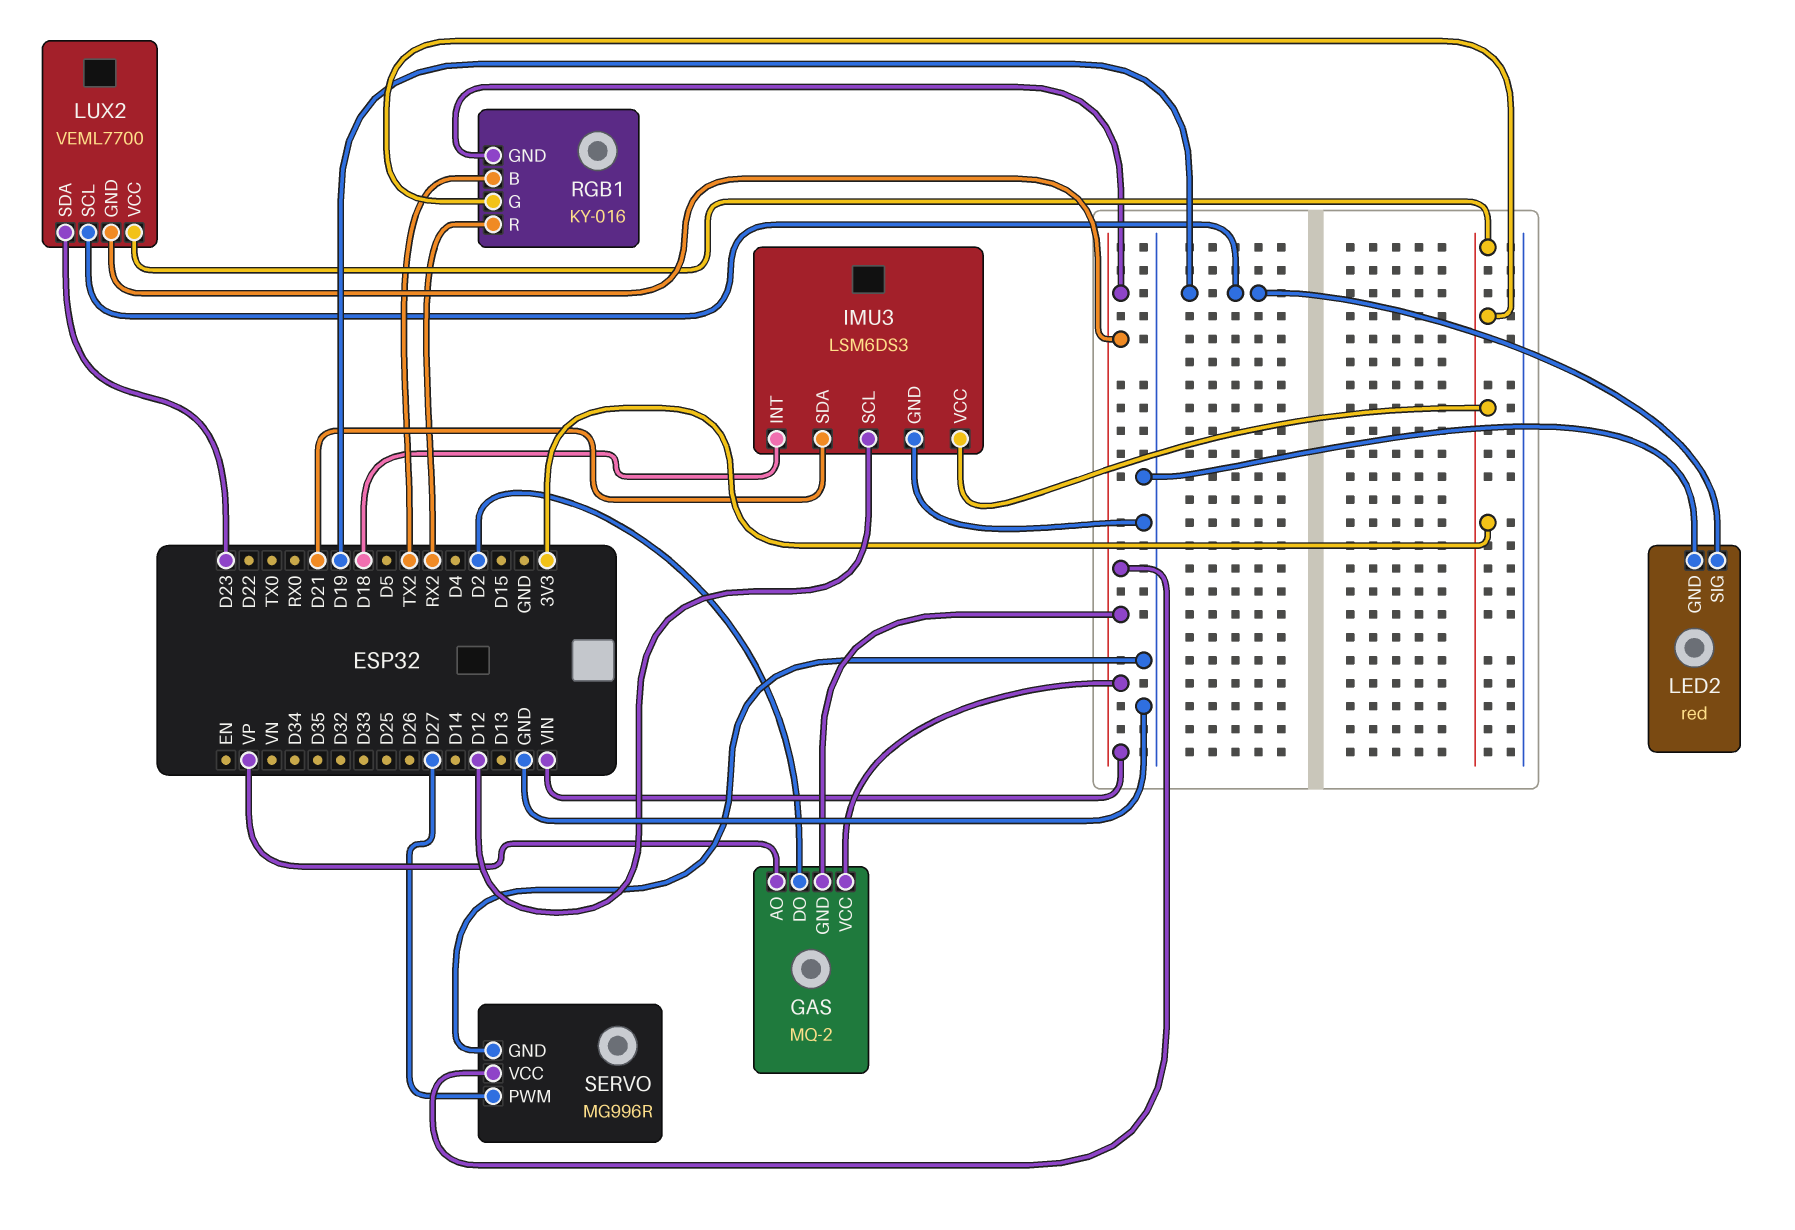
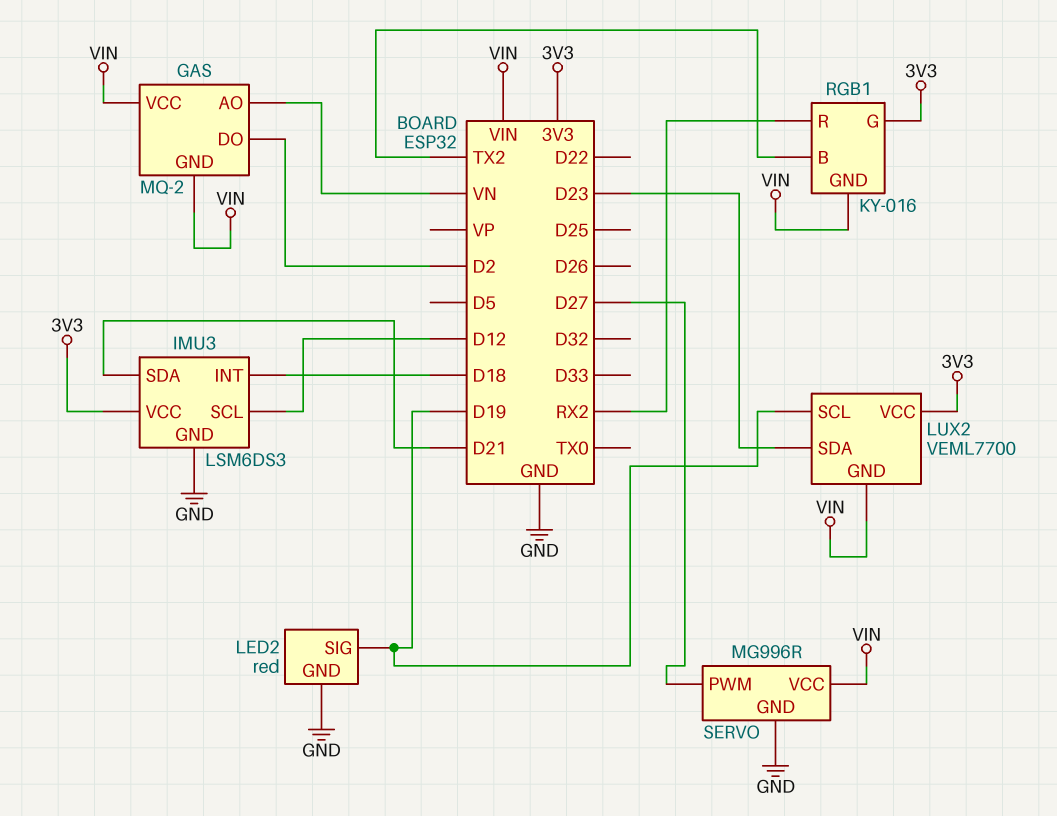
GAS pin AO: VP -> VN

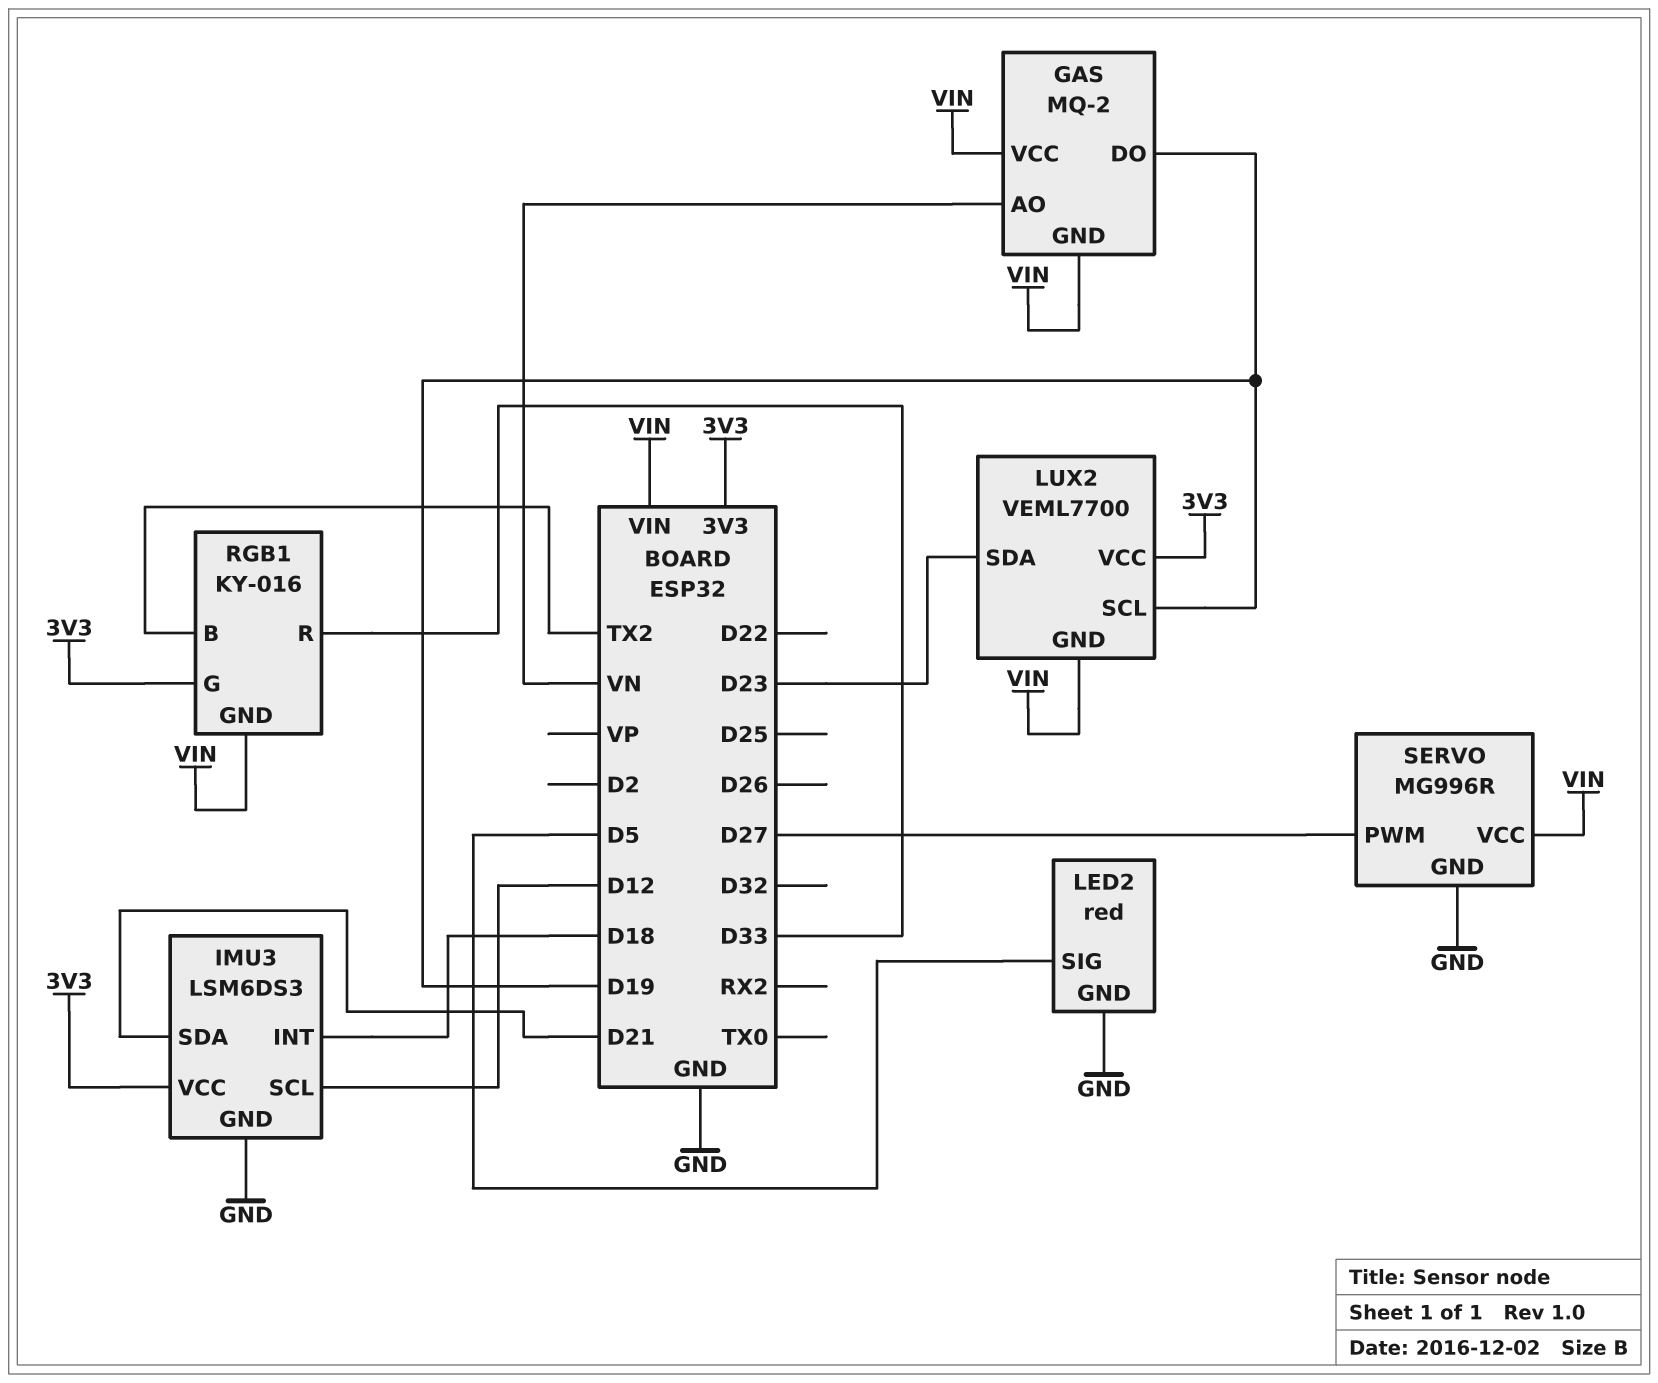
GAS pin DO: D2 -> D19
LED2 pin SIG: D19 -> D5
RGB1 pin R: RX2 -> D33

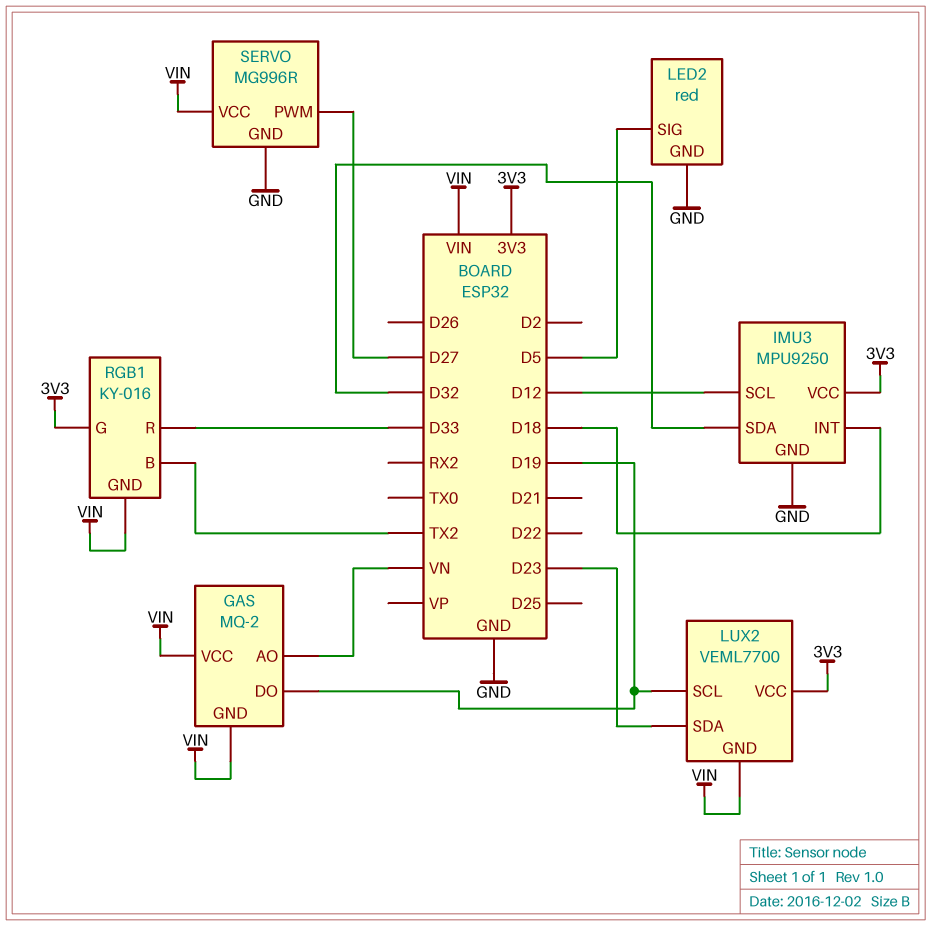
IMU3: LSM6DS3 -> MPU9250
IMU3 pin SDA: D21 -> D32

